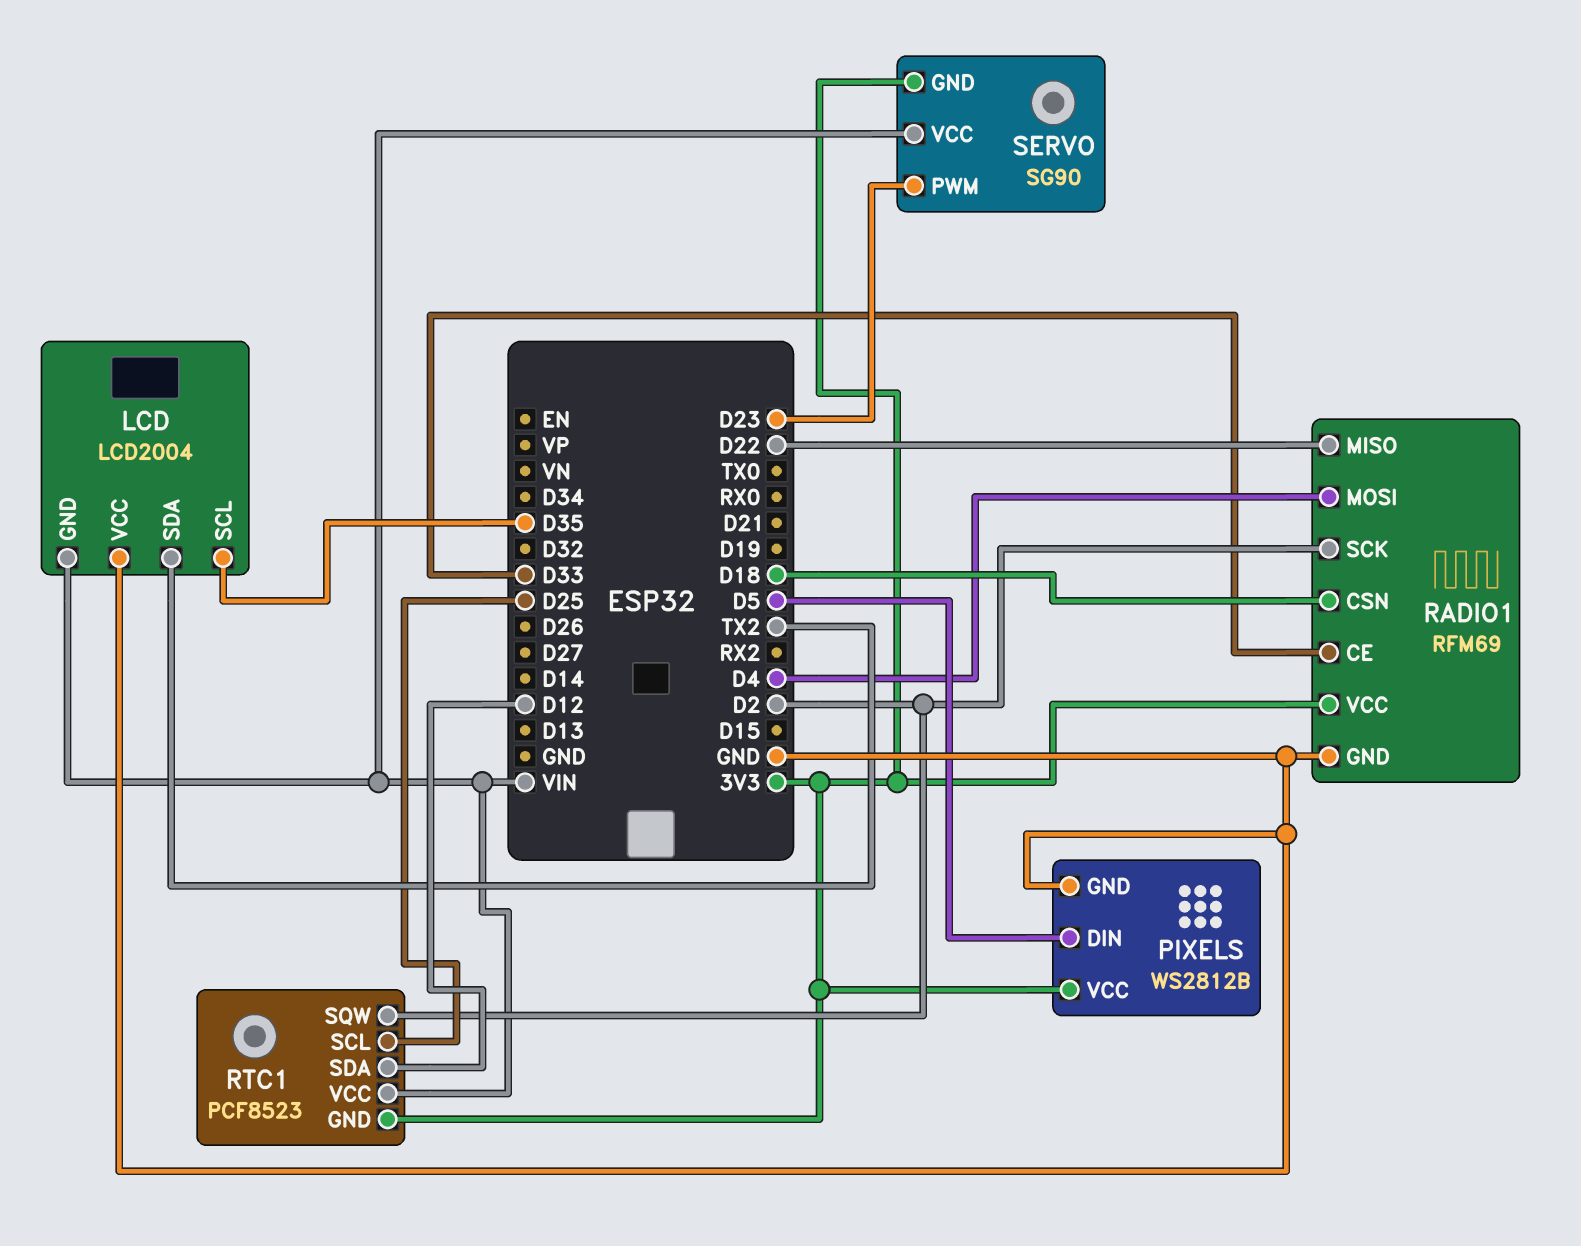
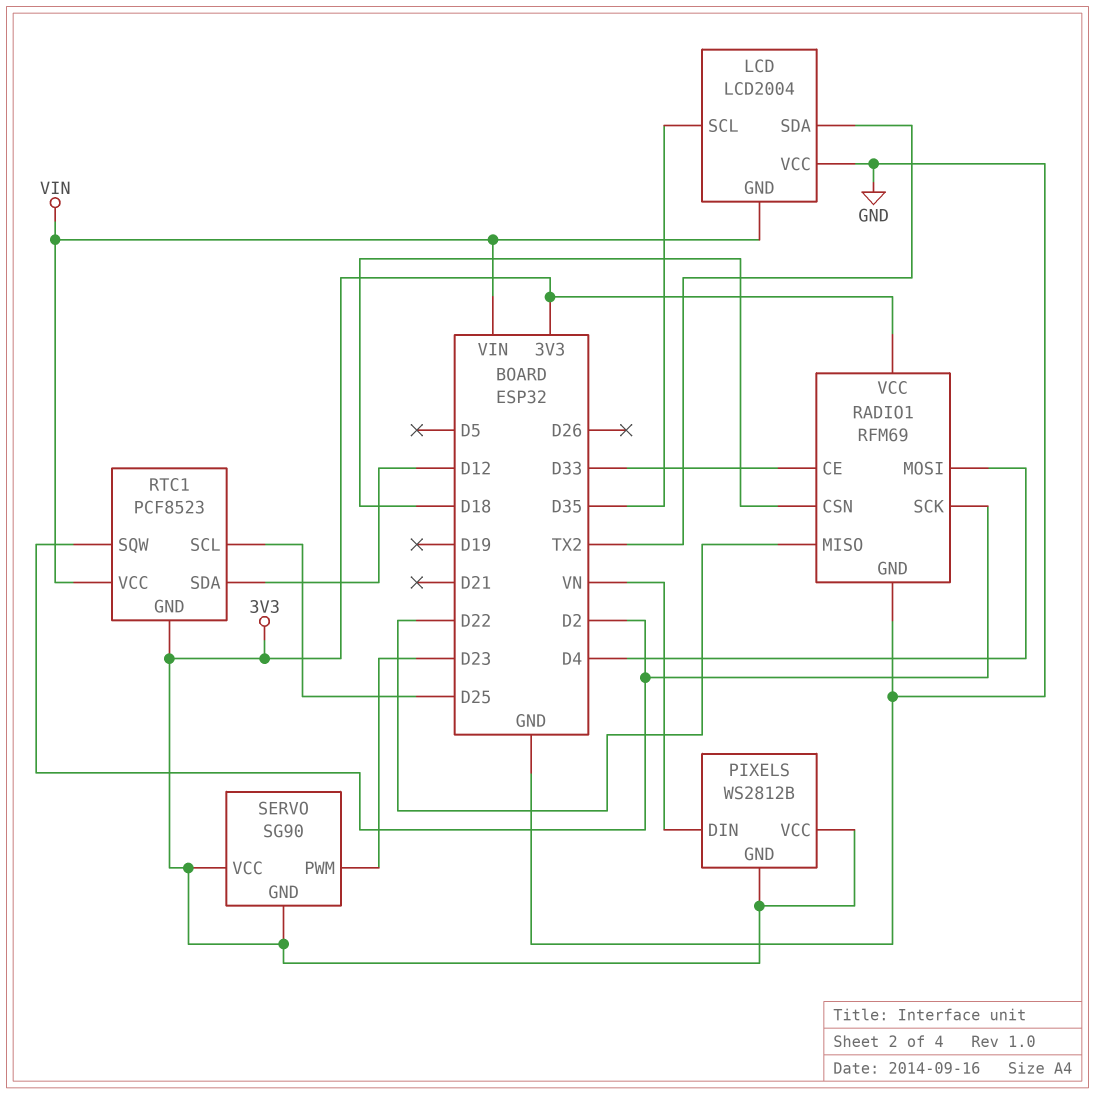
PIXELS pin DIN: D5 -> VN
PIXELS pin GND: GND -> 3V3
SERVO pin VCC: VIN -> 3V3

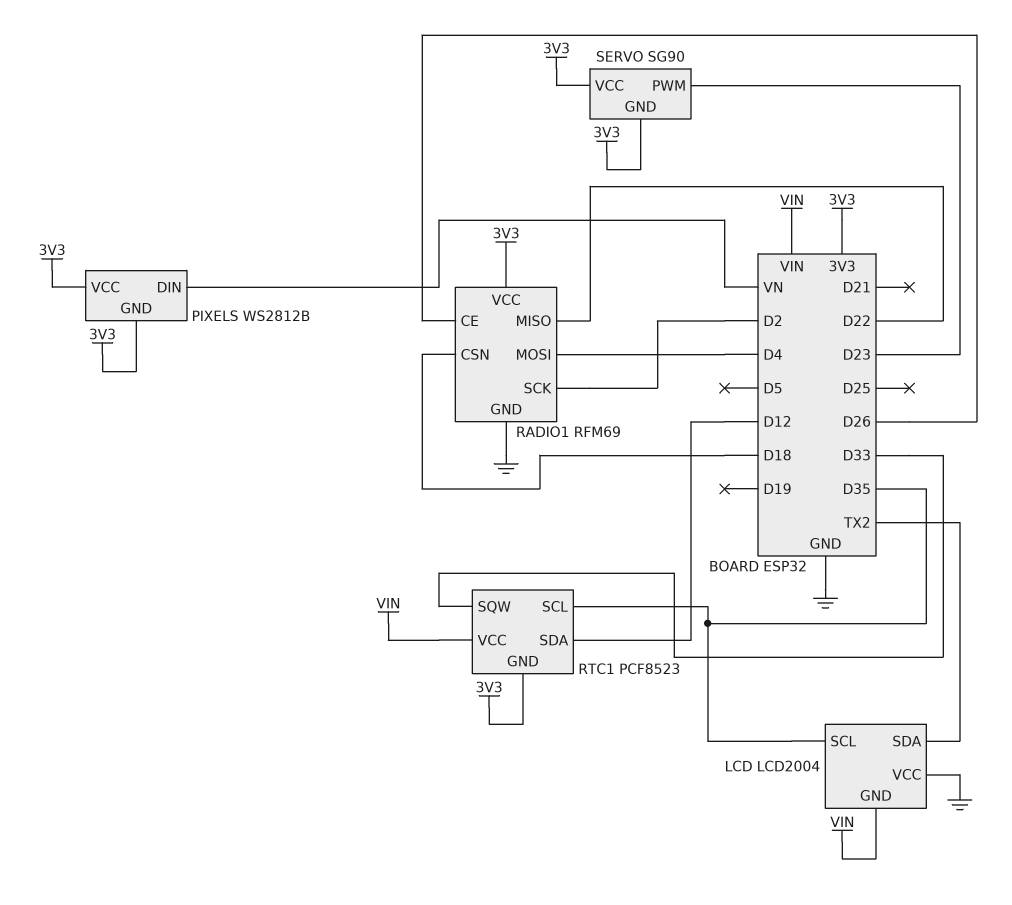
RADIO1 pin CE: D33 -> D26
RTC1 pin SCL: D25 -> D35
RTC1 pin SQW: D2 -> D33

